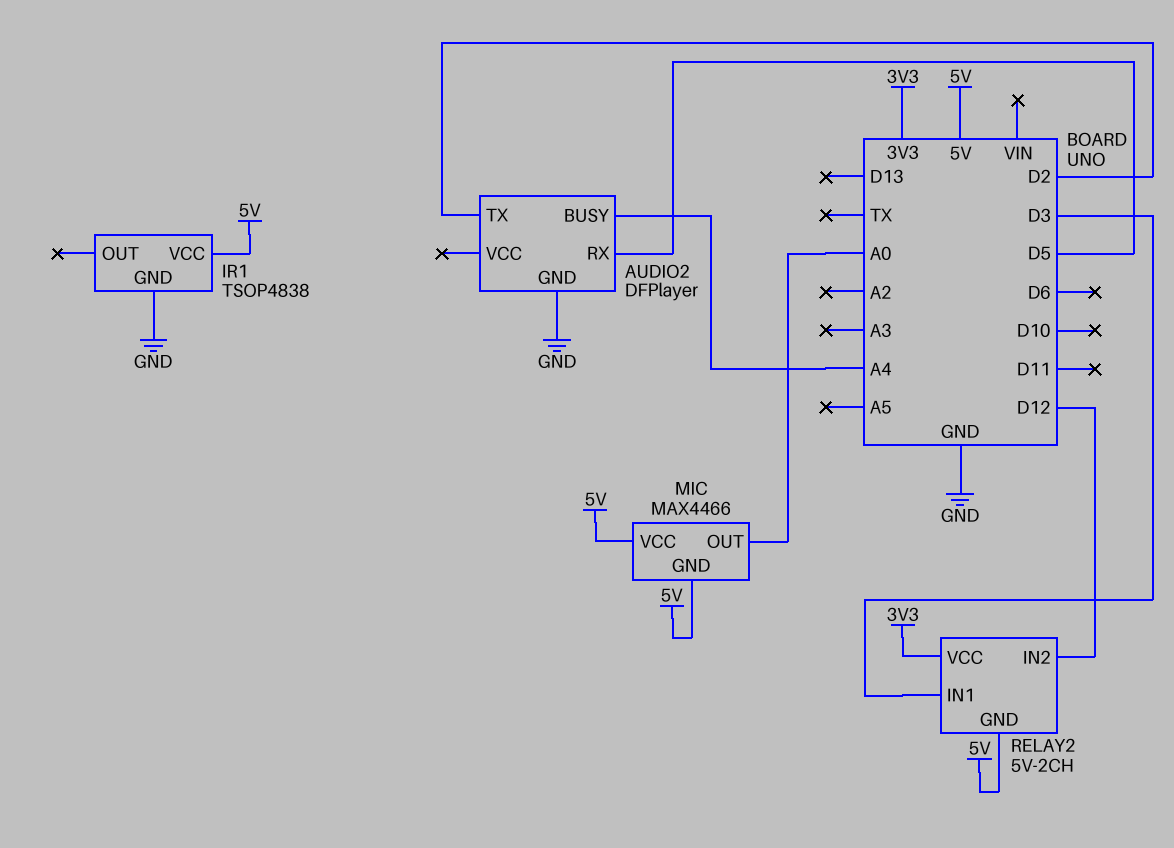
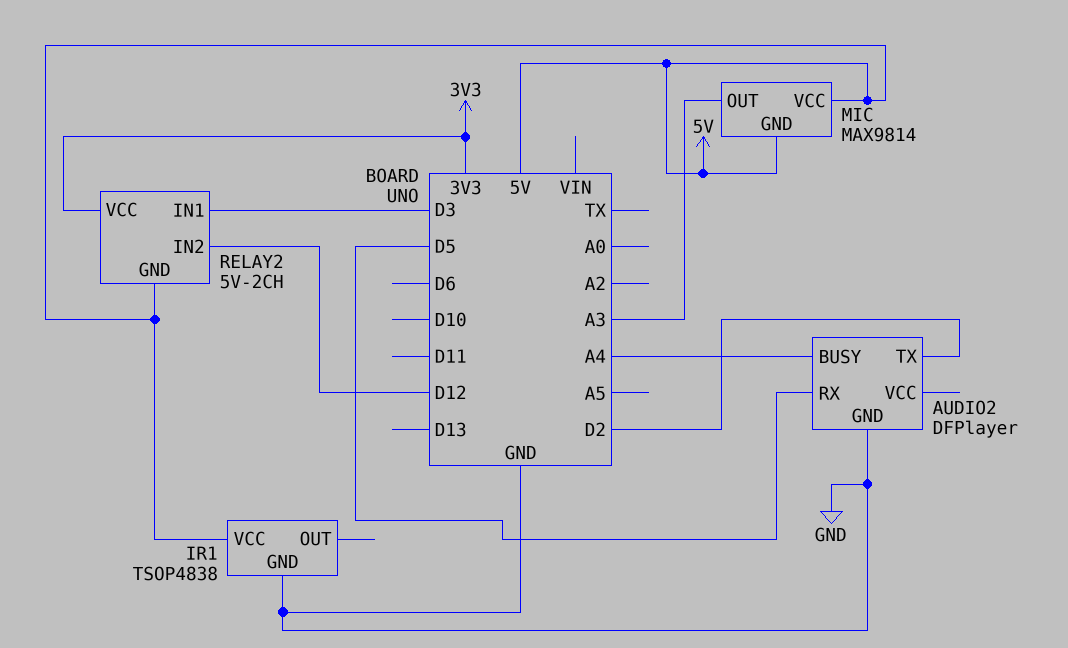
MIC: MAX4466 -> MAX9814
MIC pin OUT: A0 -> A3

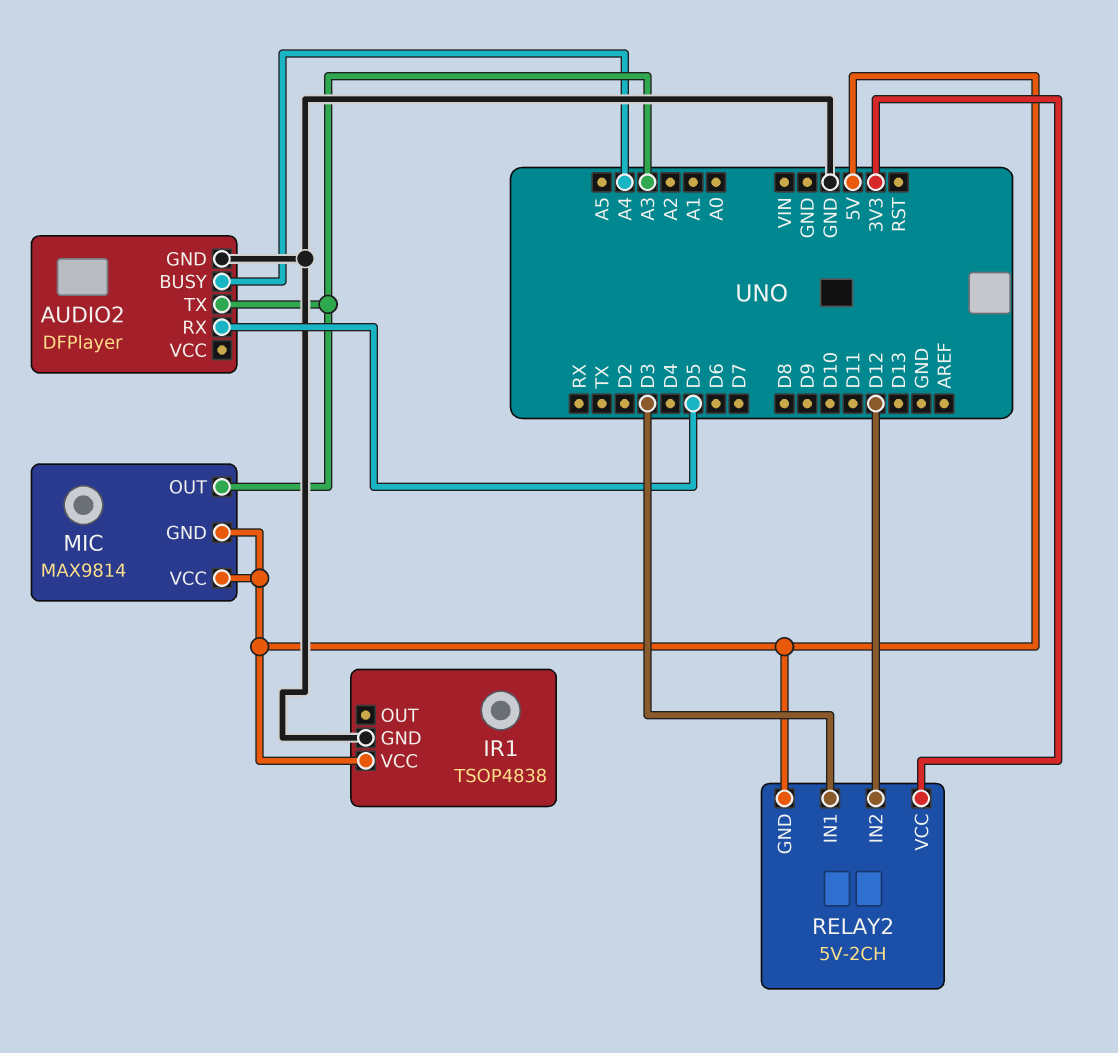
AUDIO2 pin TX: D2 -> A3

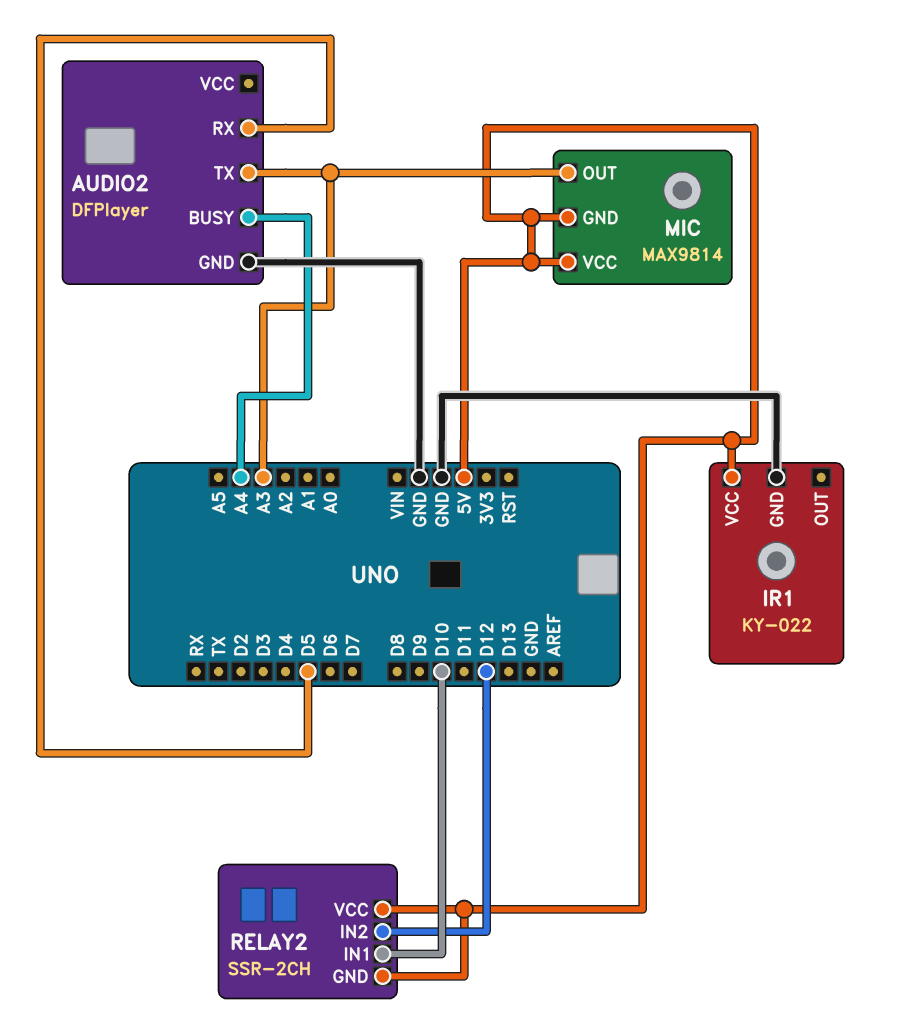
IR1: TSOP4838 -> KY-022
RELAY2: 5V-2CH -> SSR-2CH
RELAY2 pin IN1: D3 -> D10
RELAY2 pin VCC: 3V3 -> 5V

